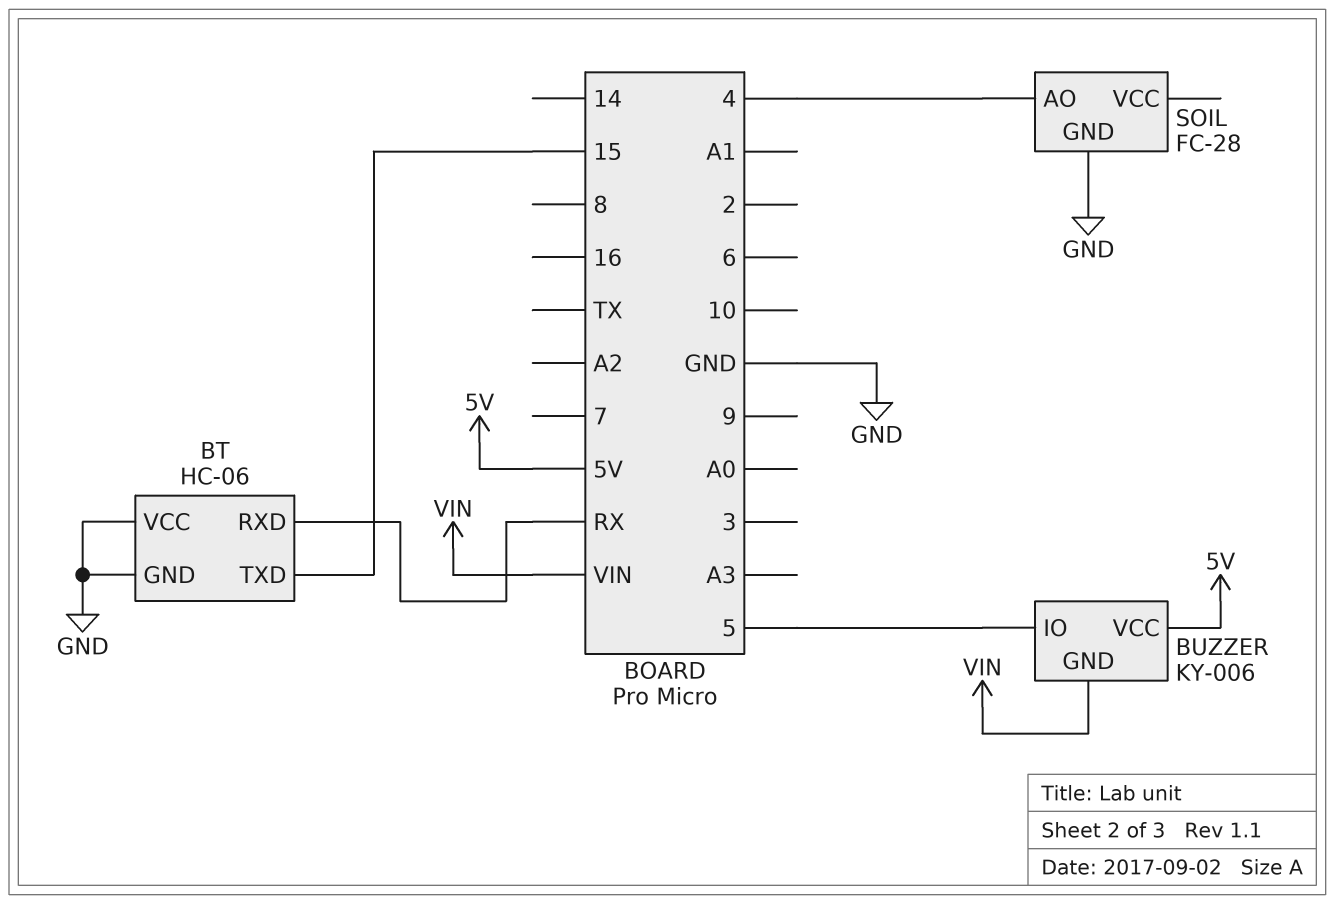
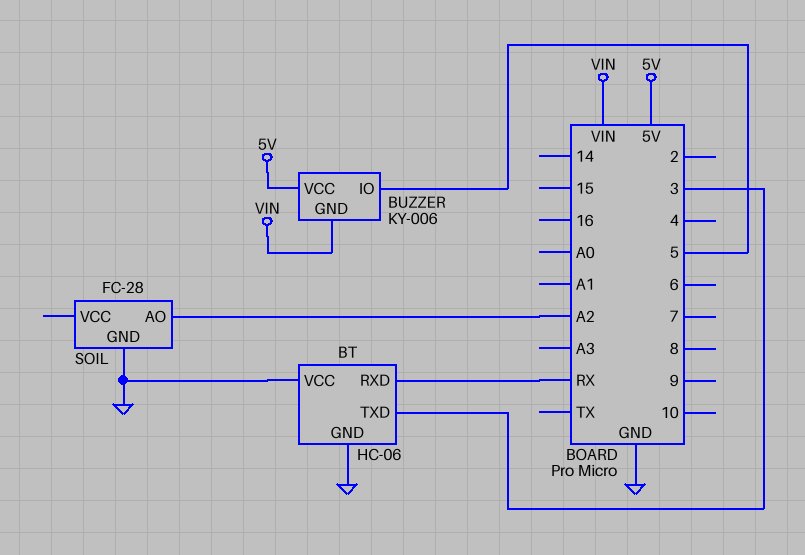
BT pin TXD: 15 -> 3
SOIL pin AO: 4 -> A2

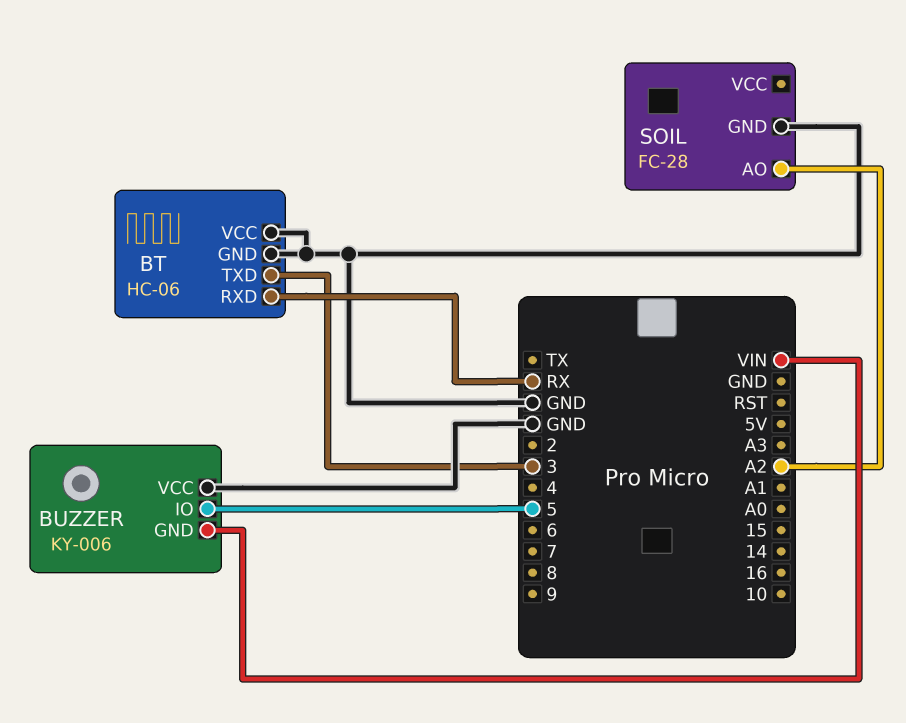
BUZZER pin VCC: 5V -> GND

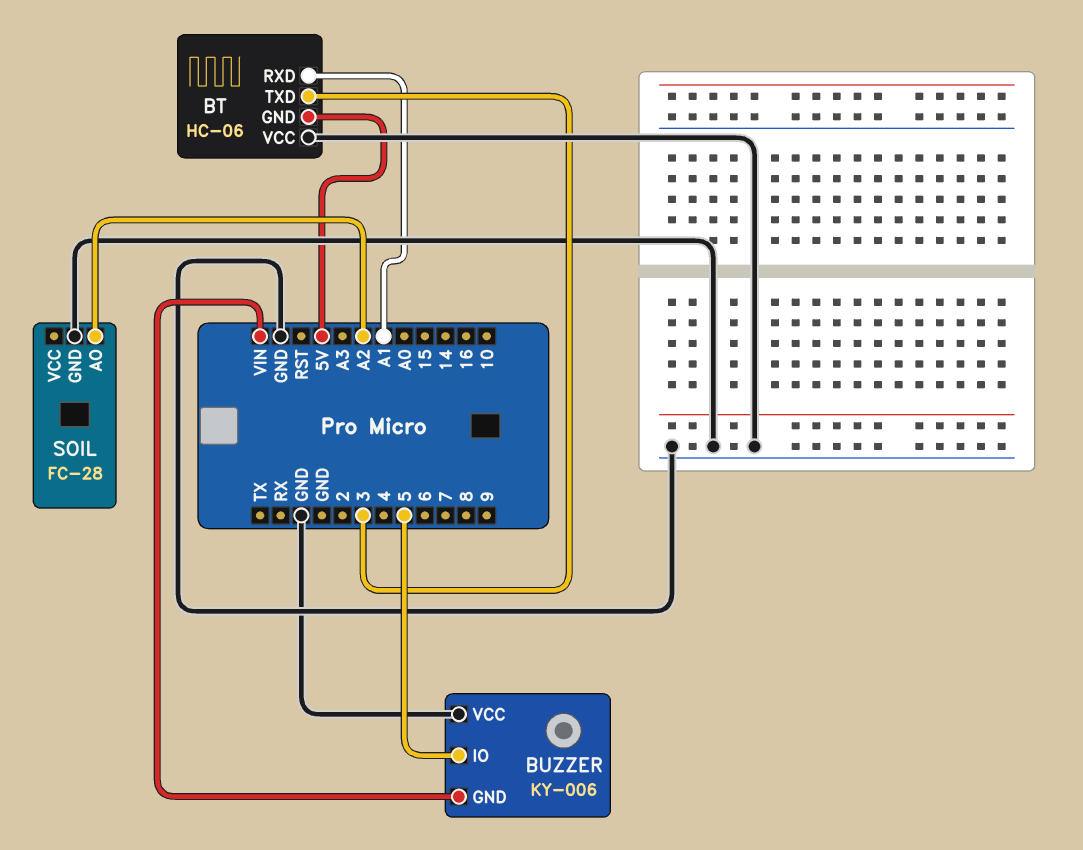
BT pin GND: GND -> 5V
BT pin RXD: RX -> A1

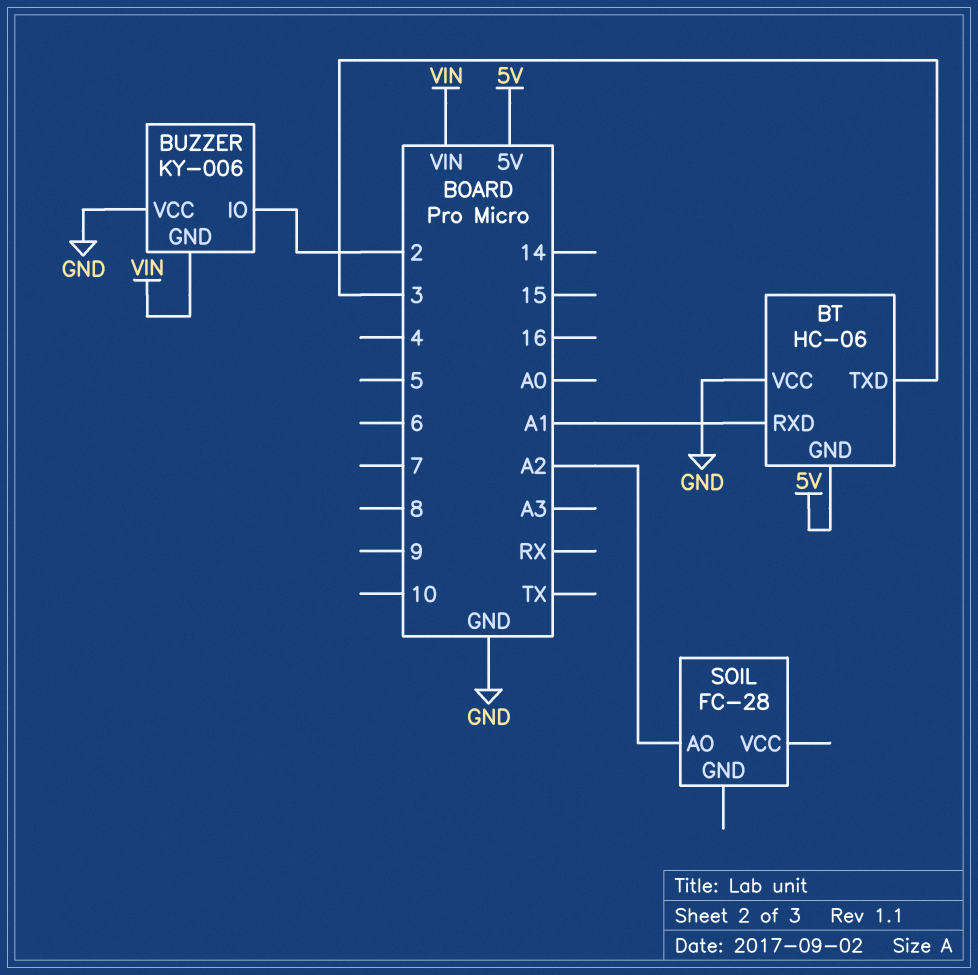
BUZZER pin IO: 5 -> 2
SOIL pin GND: GND -> none

